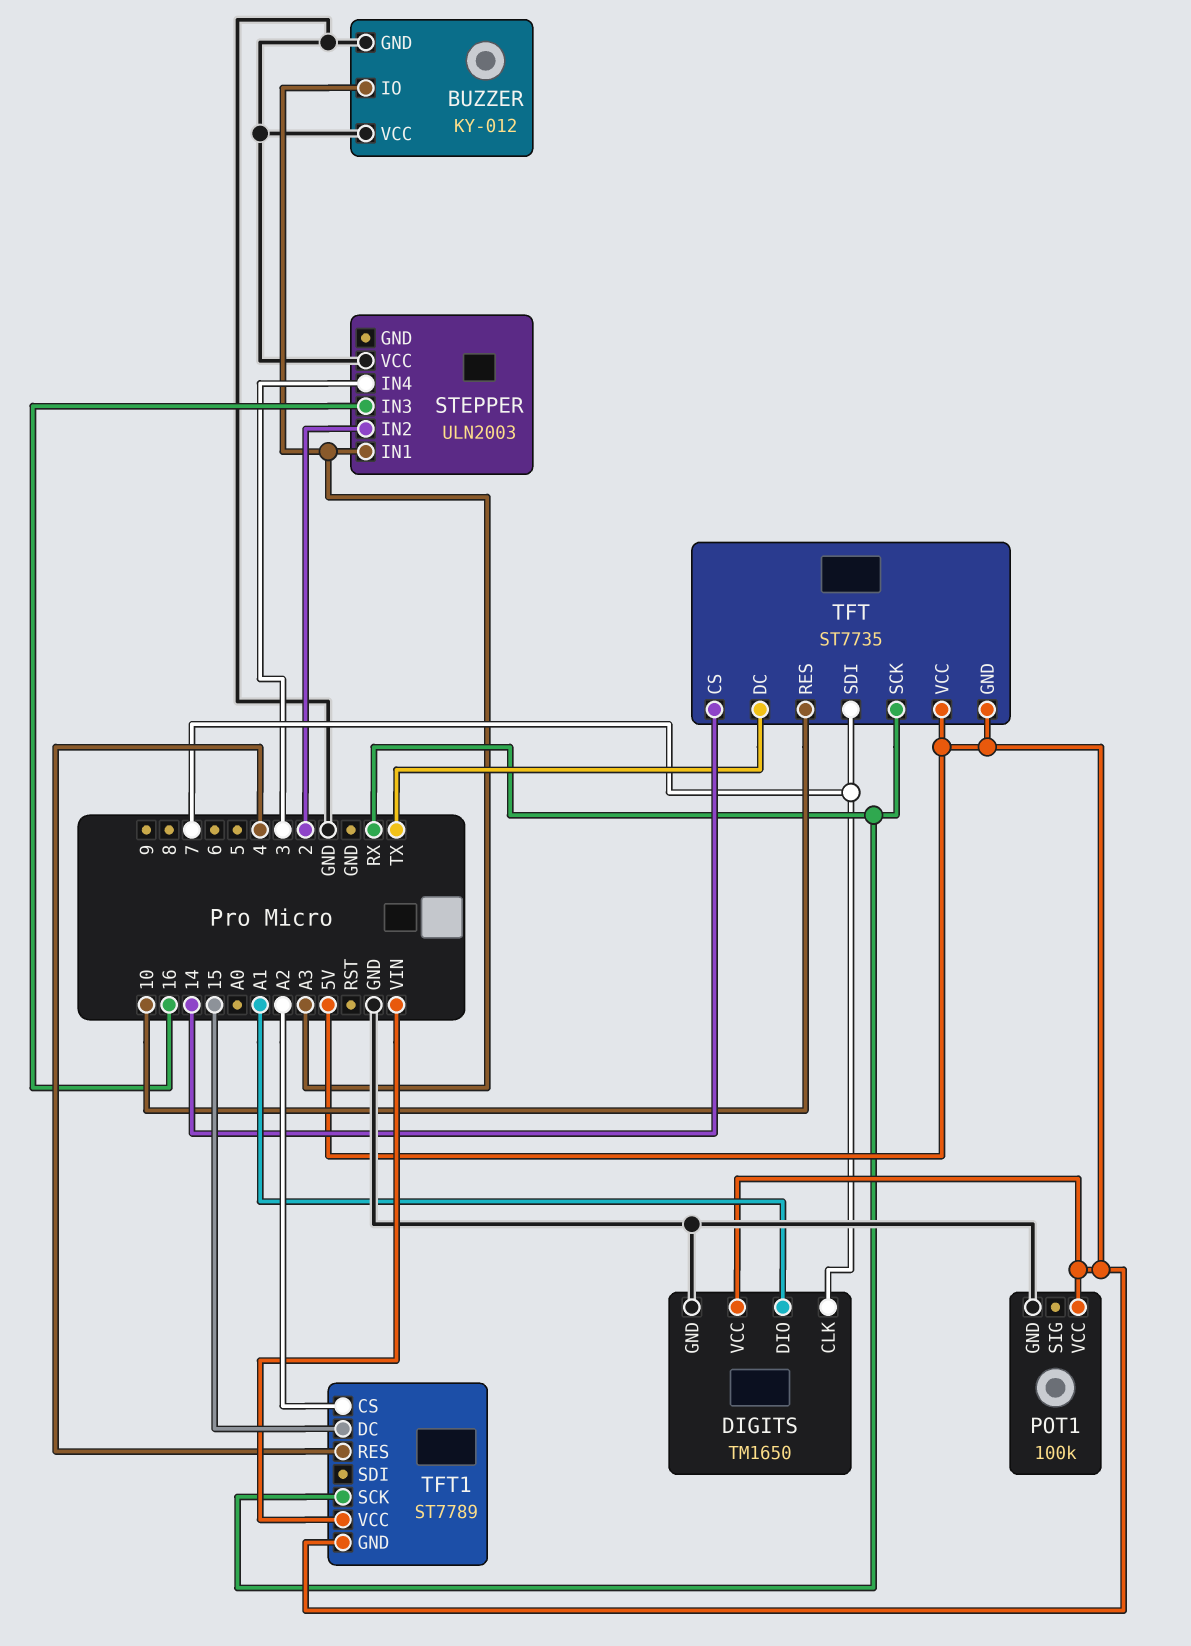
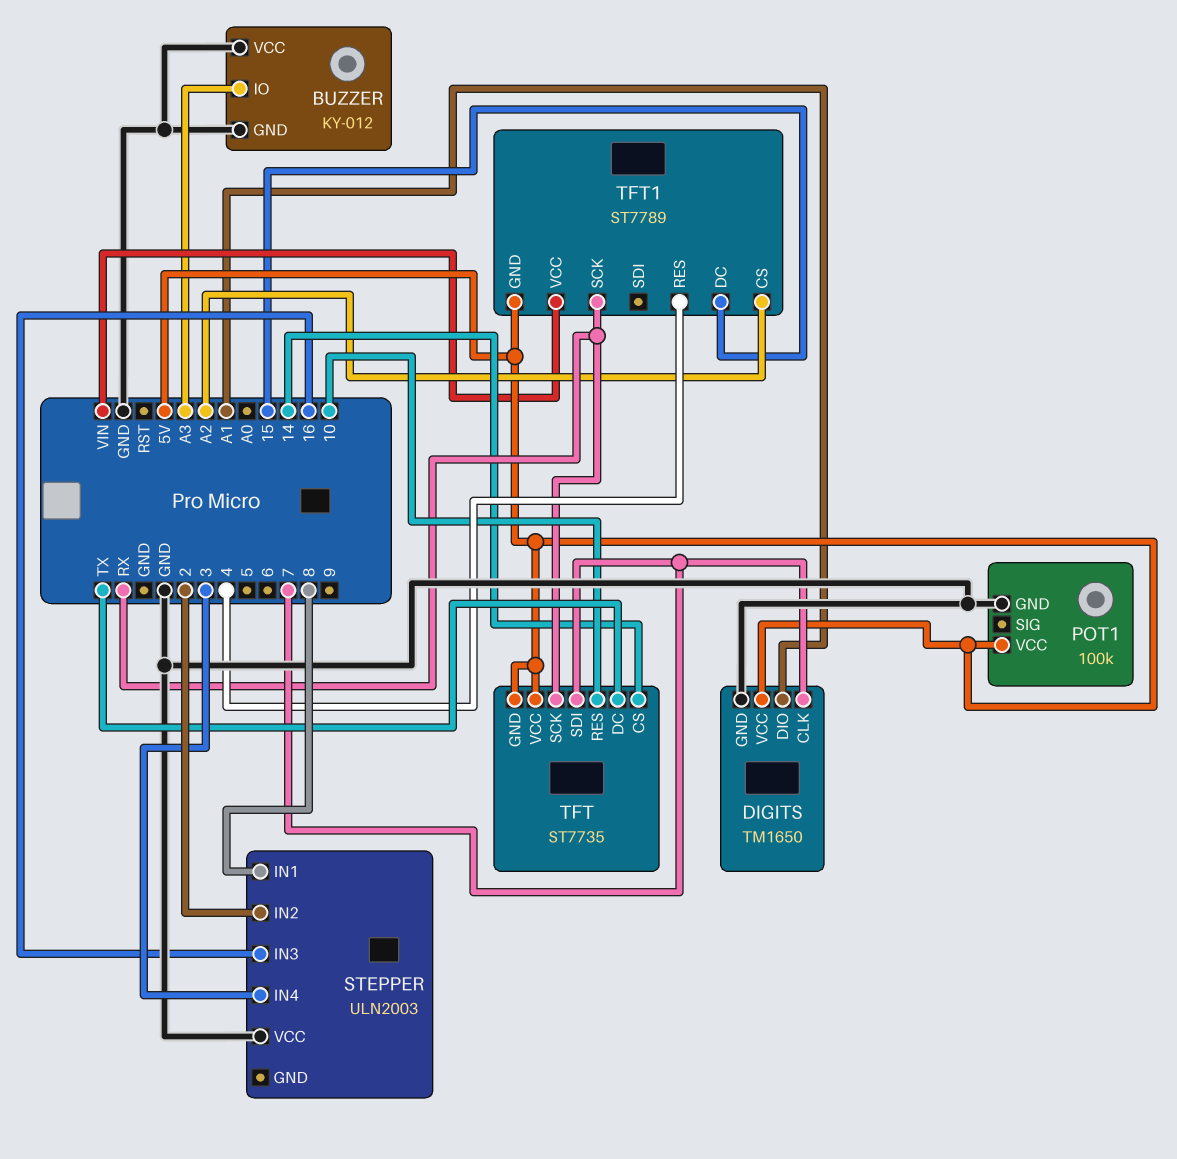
STEPPER pin IN1: A3 -> 8

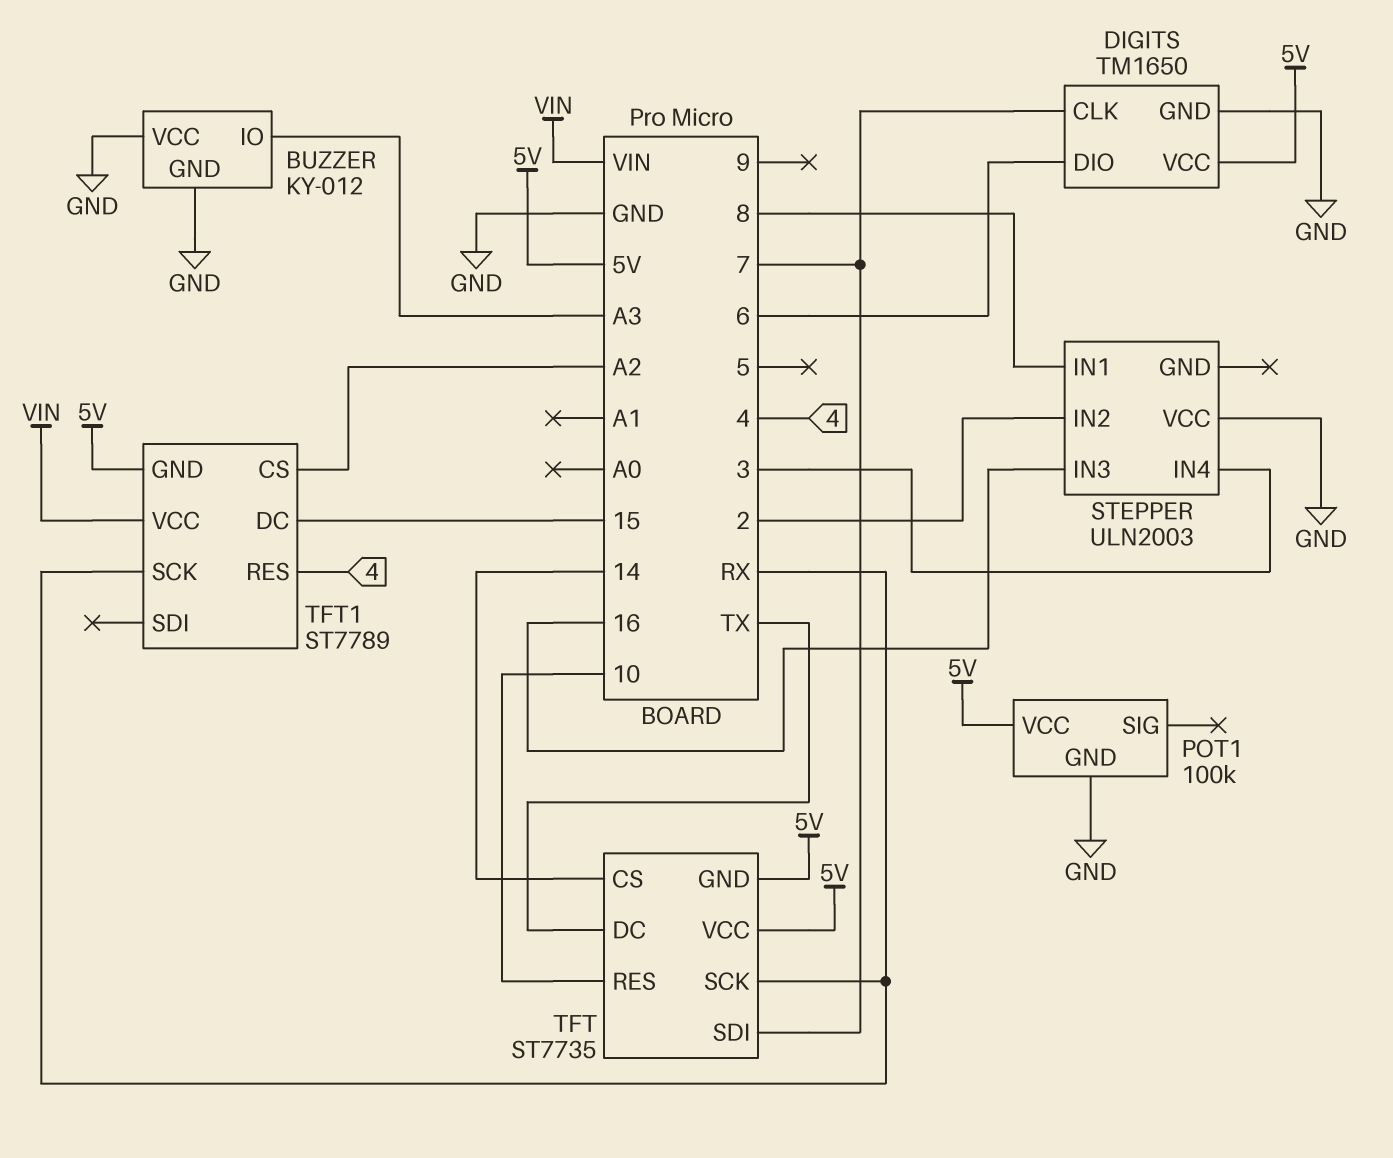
DIGITS pin DIO: A1 -> 6

